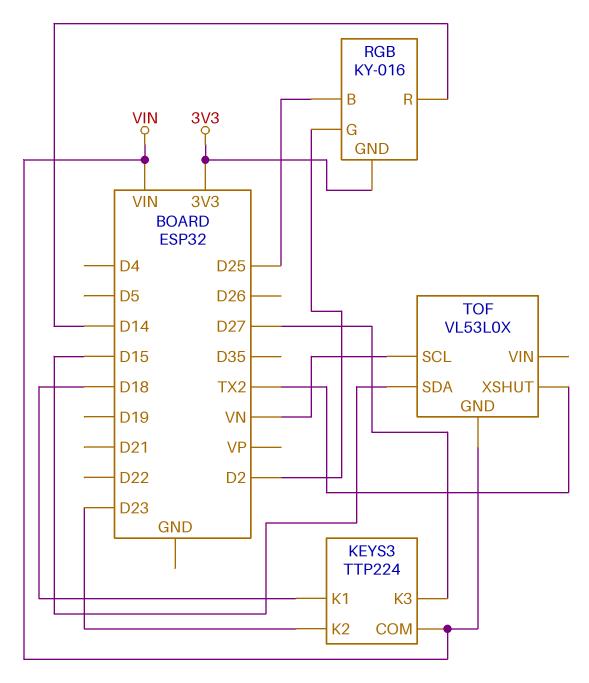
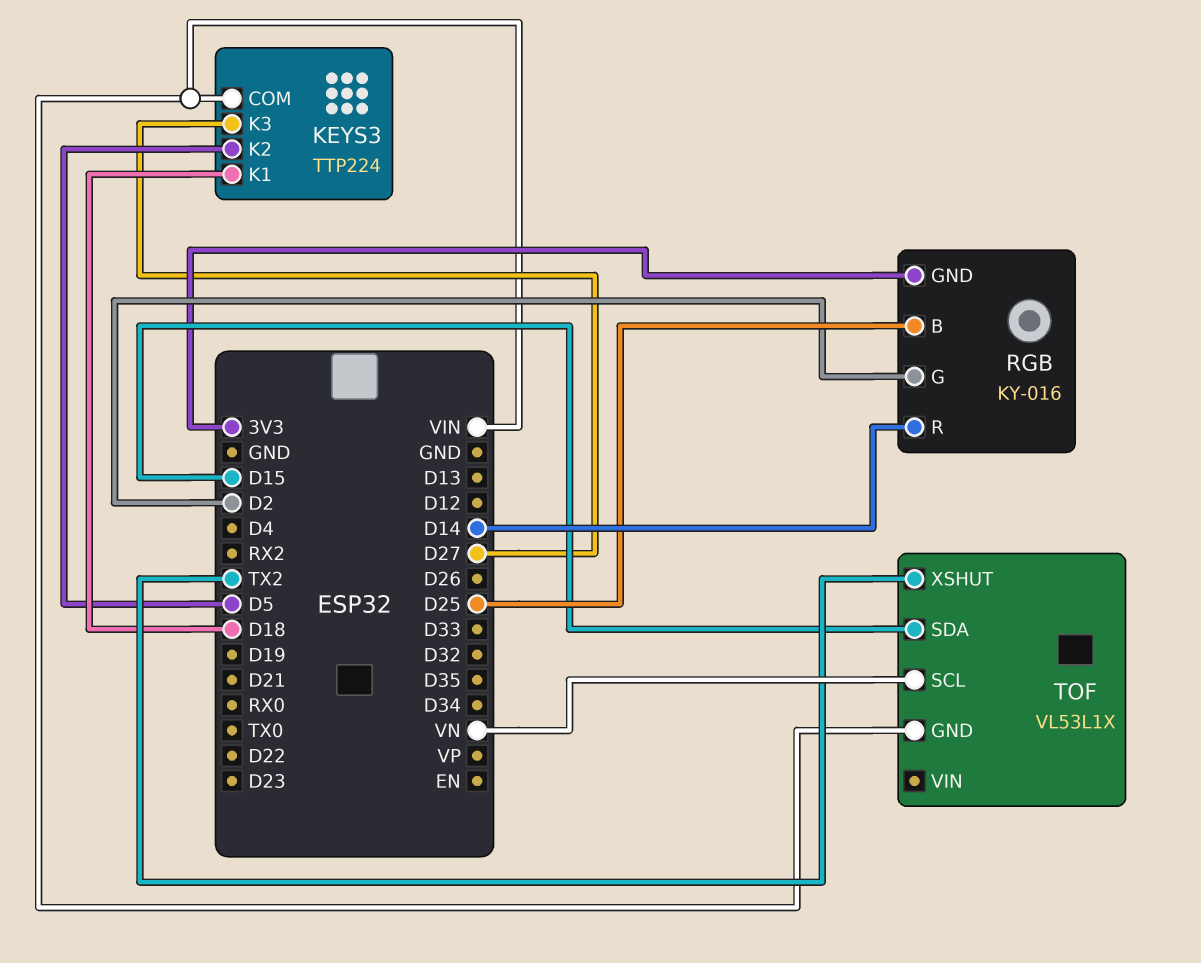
KEYS3 pin K2: D23 -> D5
TOF: VL53L0X -> VL53L1X

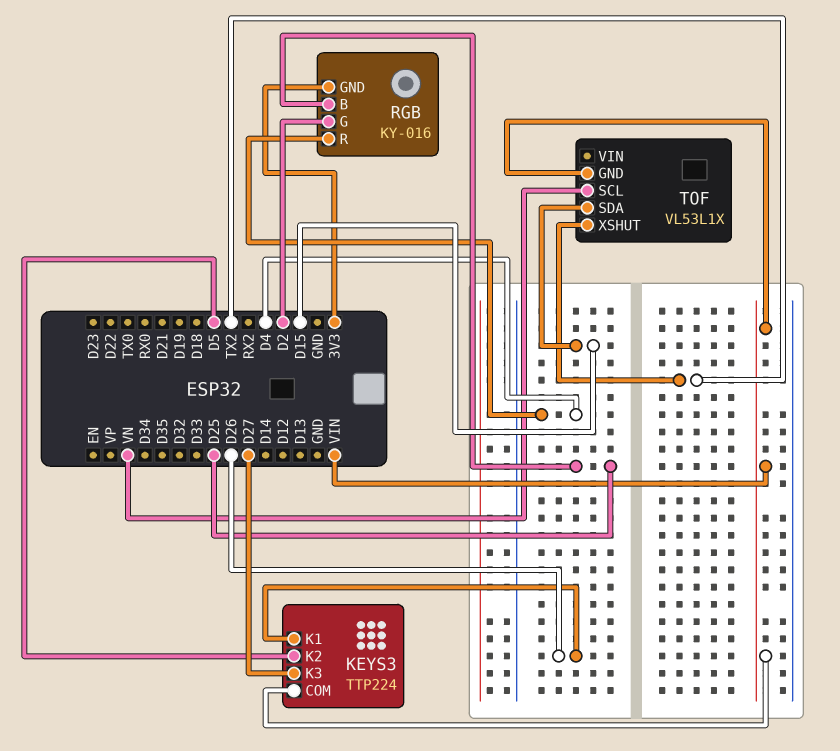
KEYS3 pin K1: D18 -> D26
RGB pin R: D14 -> D4

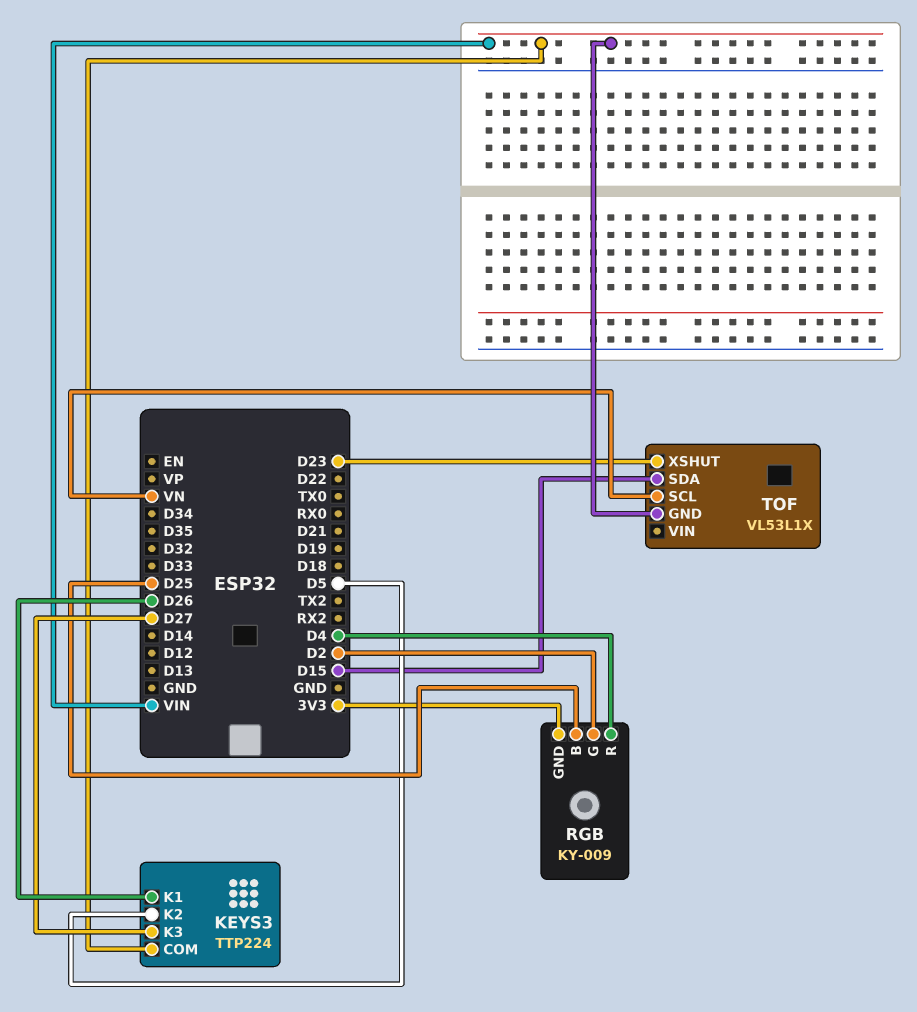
RGB: KY-016 -> KY-009
TOF pin XSHUT: TX2 -> D23

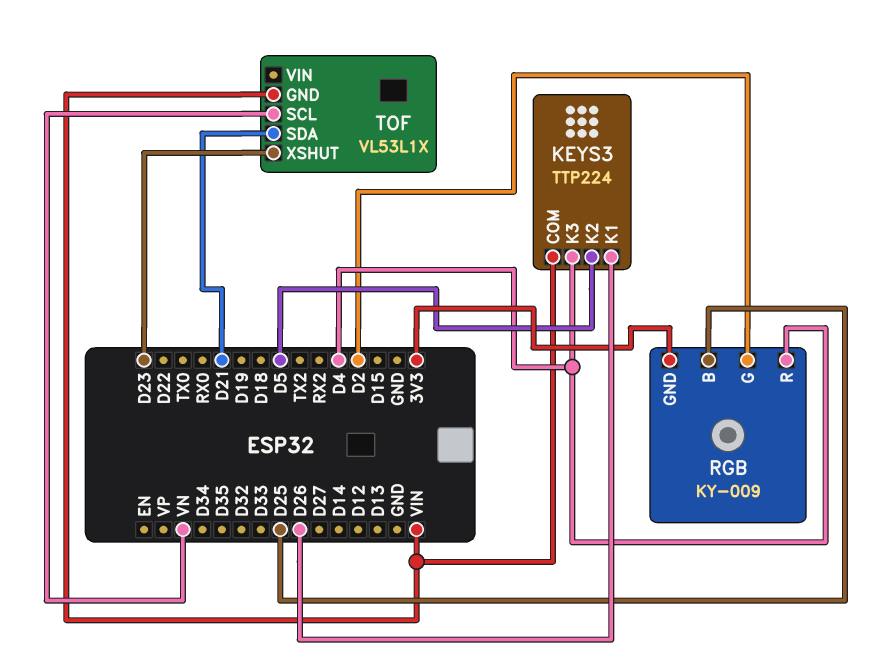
KEYS3 pin K3: D27 -> D4
TOF pin SDA: D15 -> D21

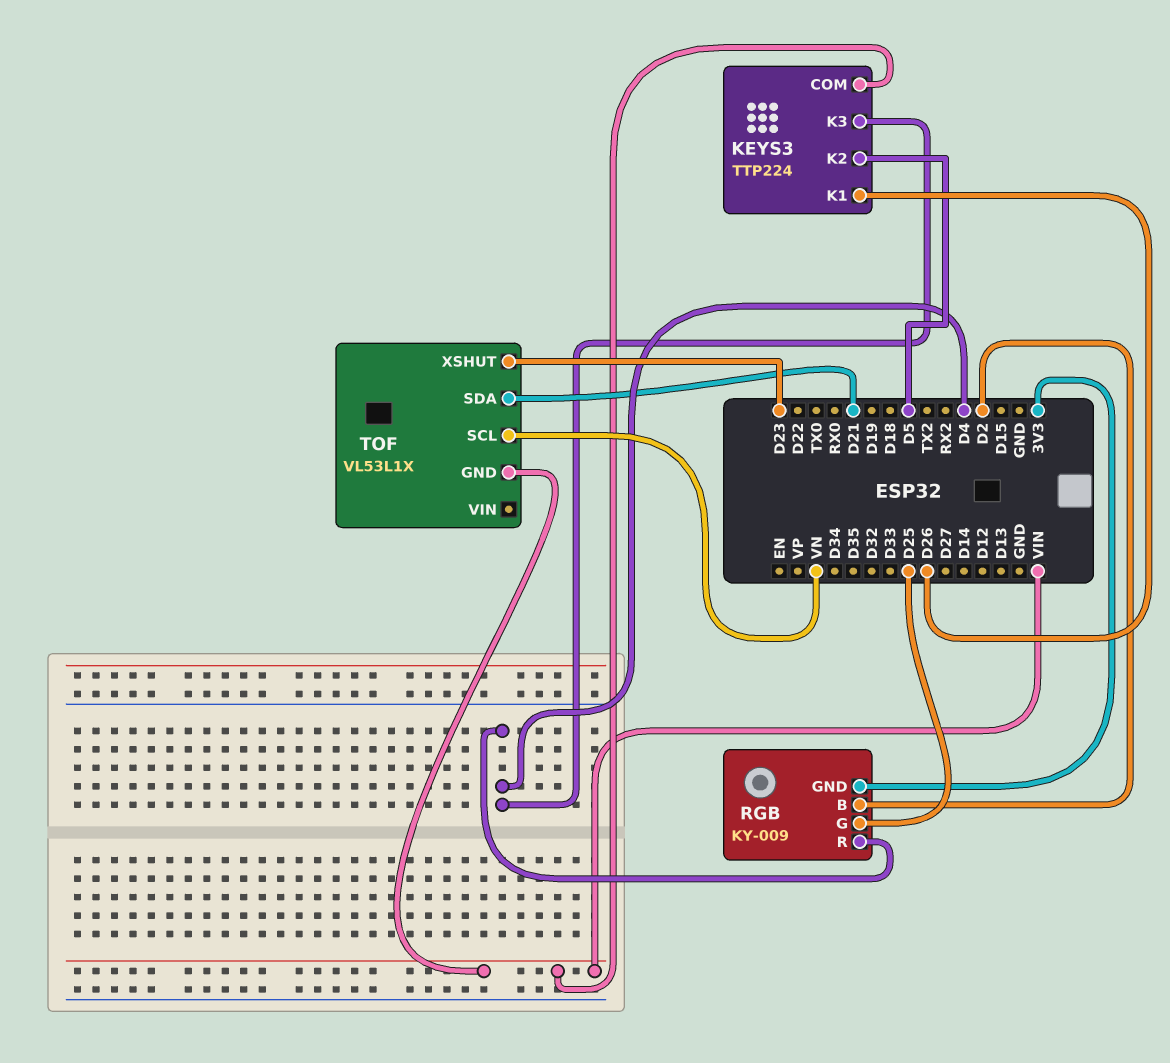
RGB pin B: D25 -> D2
RGB pin G: D2 -> D25

